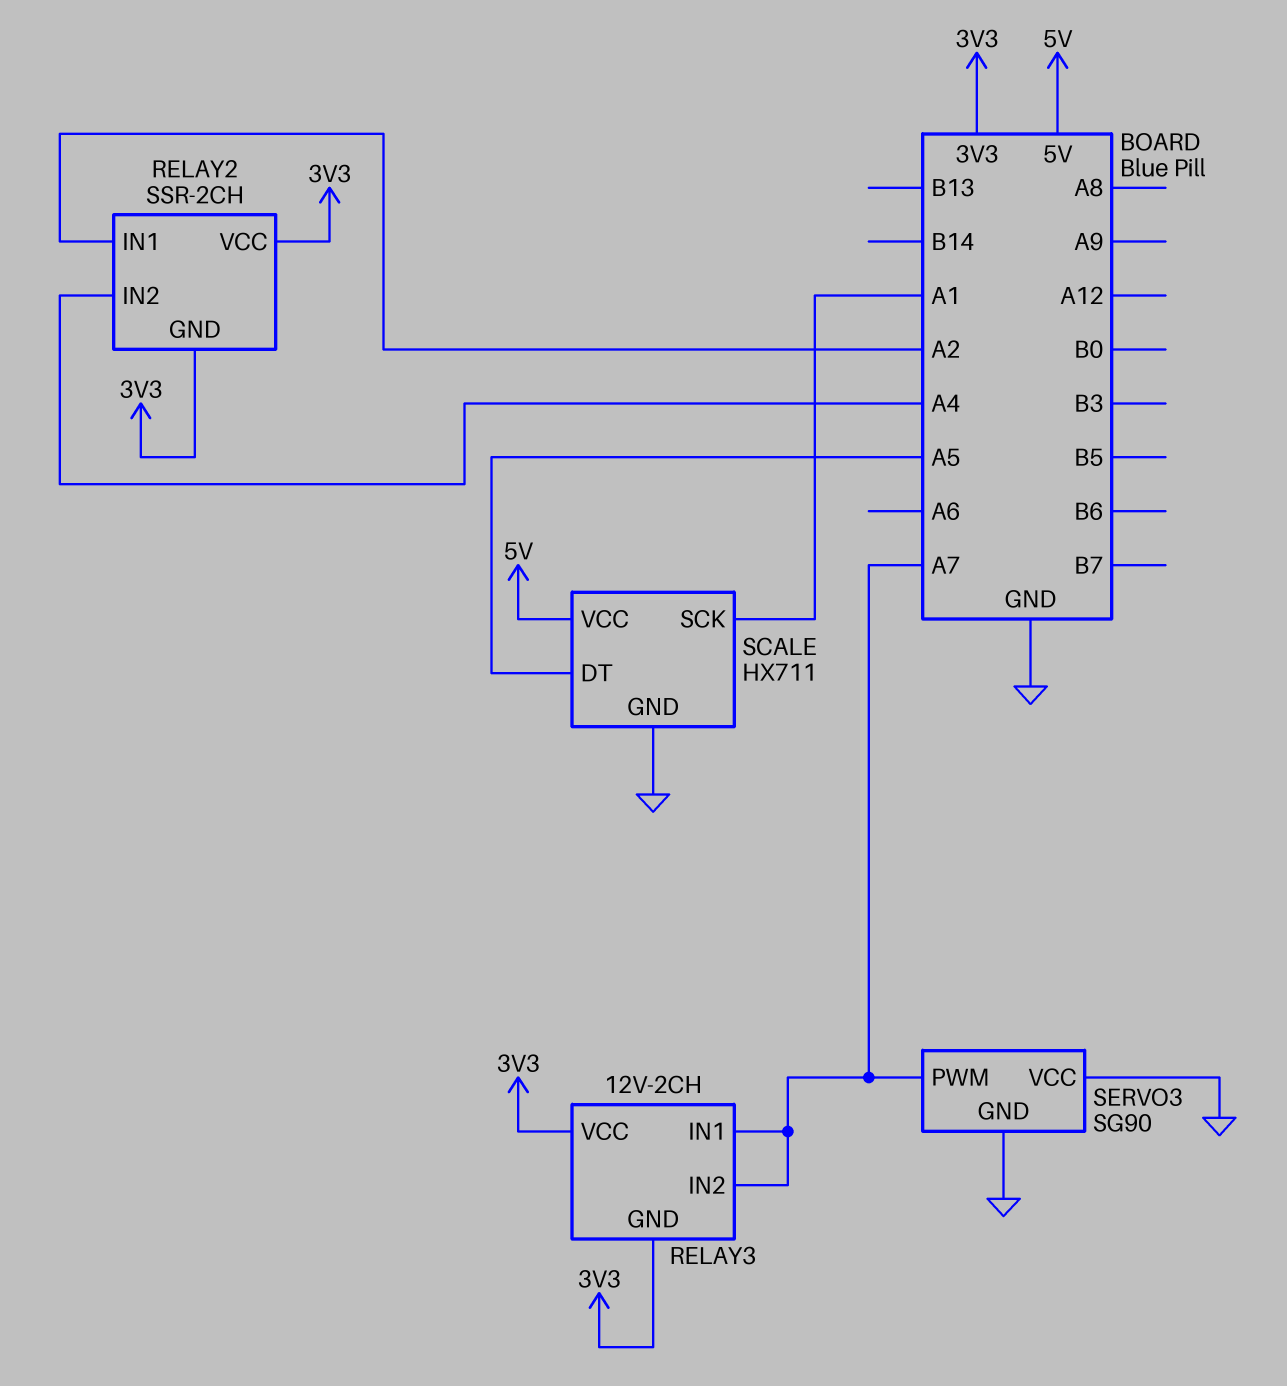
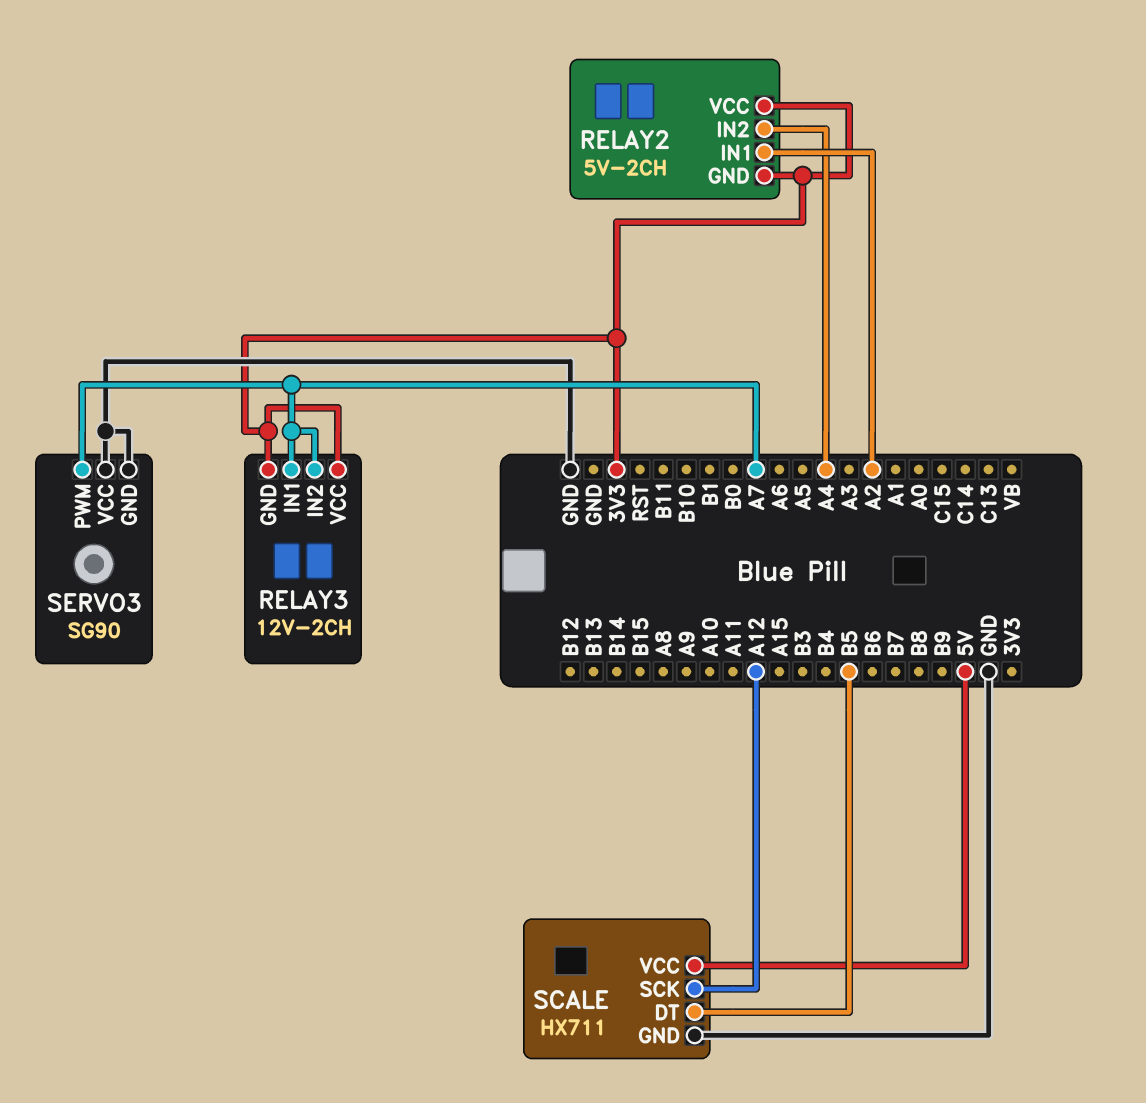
RELAY2: SSR-2CH -> 5V-2CH
SCALE pin DT: A5 -> B5
SCALE pin SCK: A1 -> A12

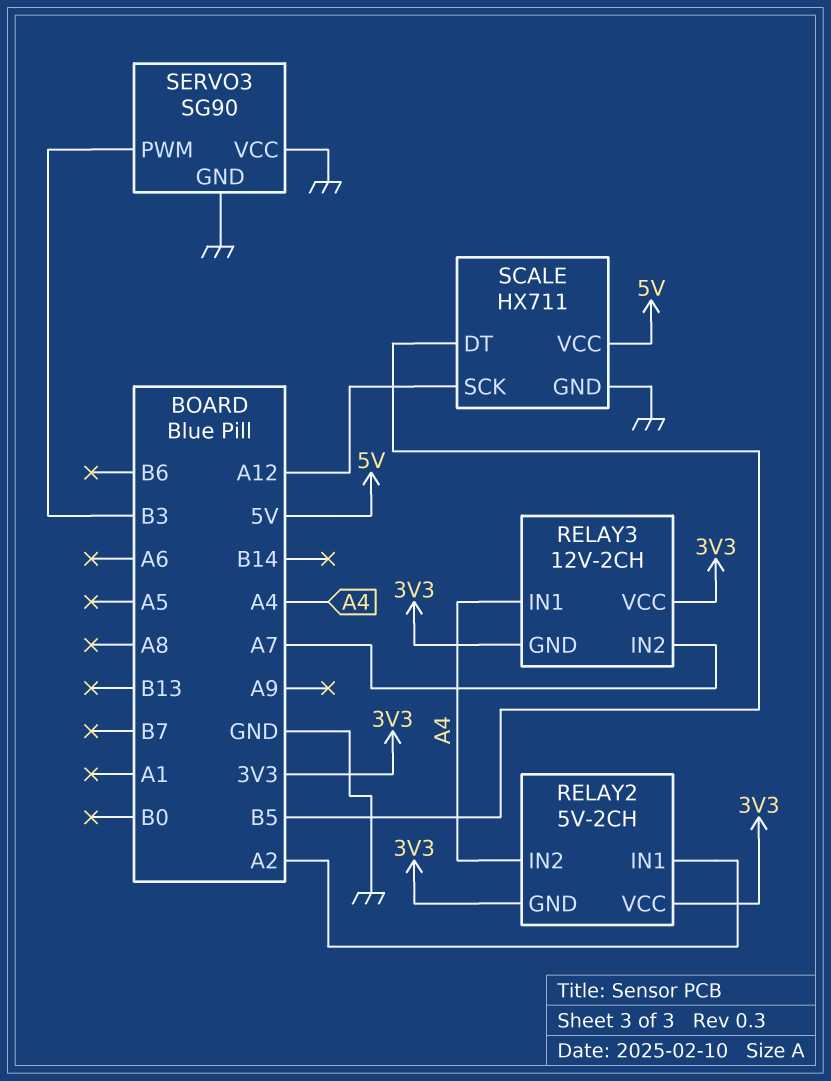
RELAY3 pin IN1: A7 -> A4
SERVO3 pin PWM: A7 -> B3

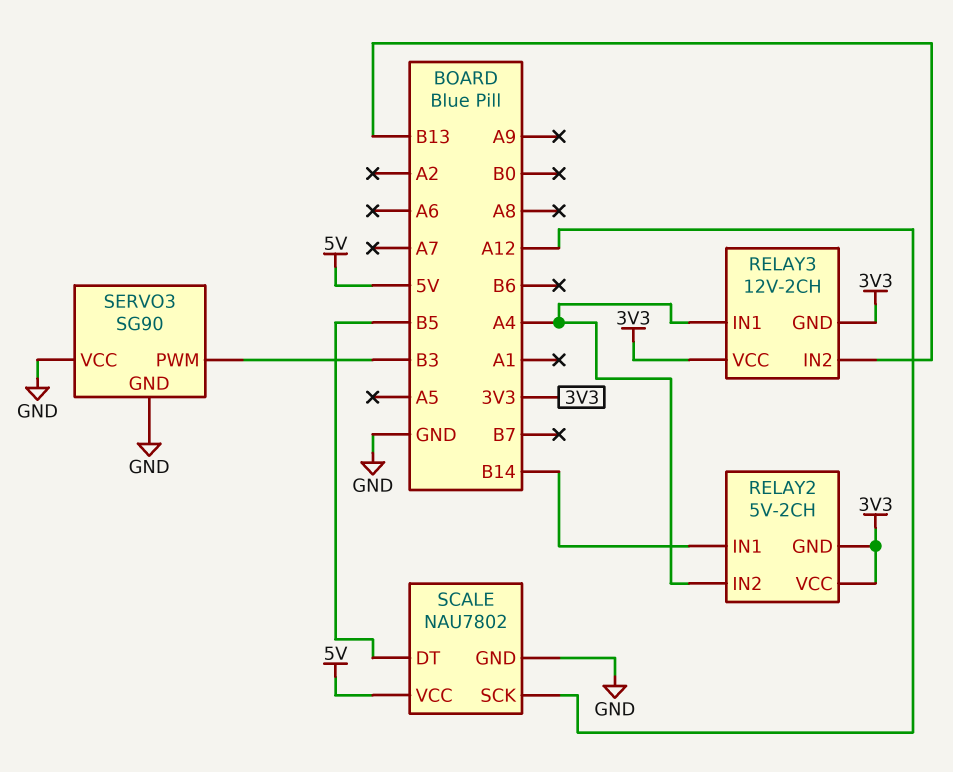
RELAY2 pin IN1: A2 -> B14
RELAY3 pin IN2: A7 -> B13
SCALE: HX711 -> NAU7802

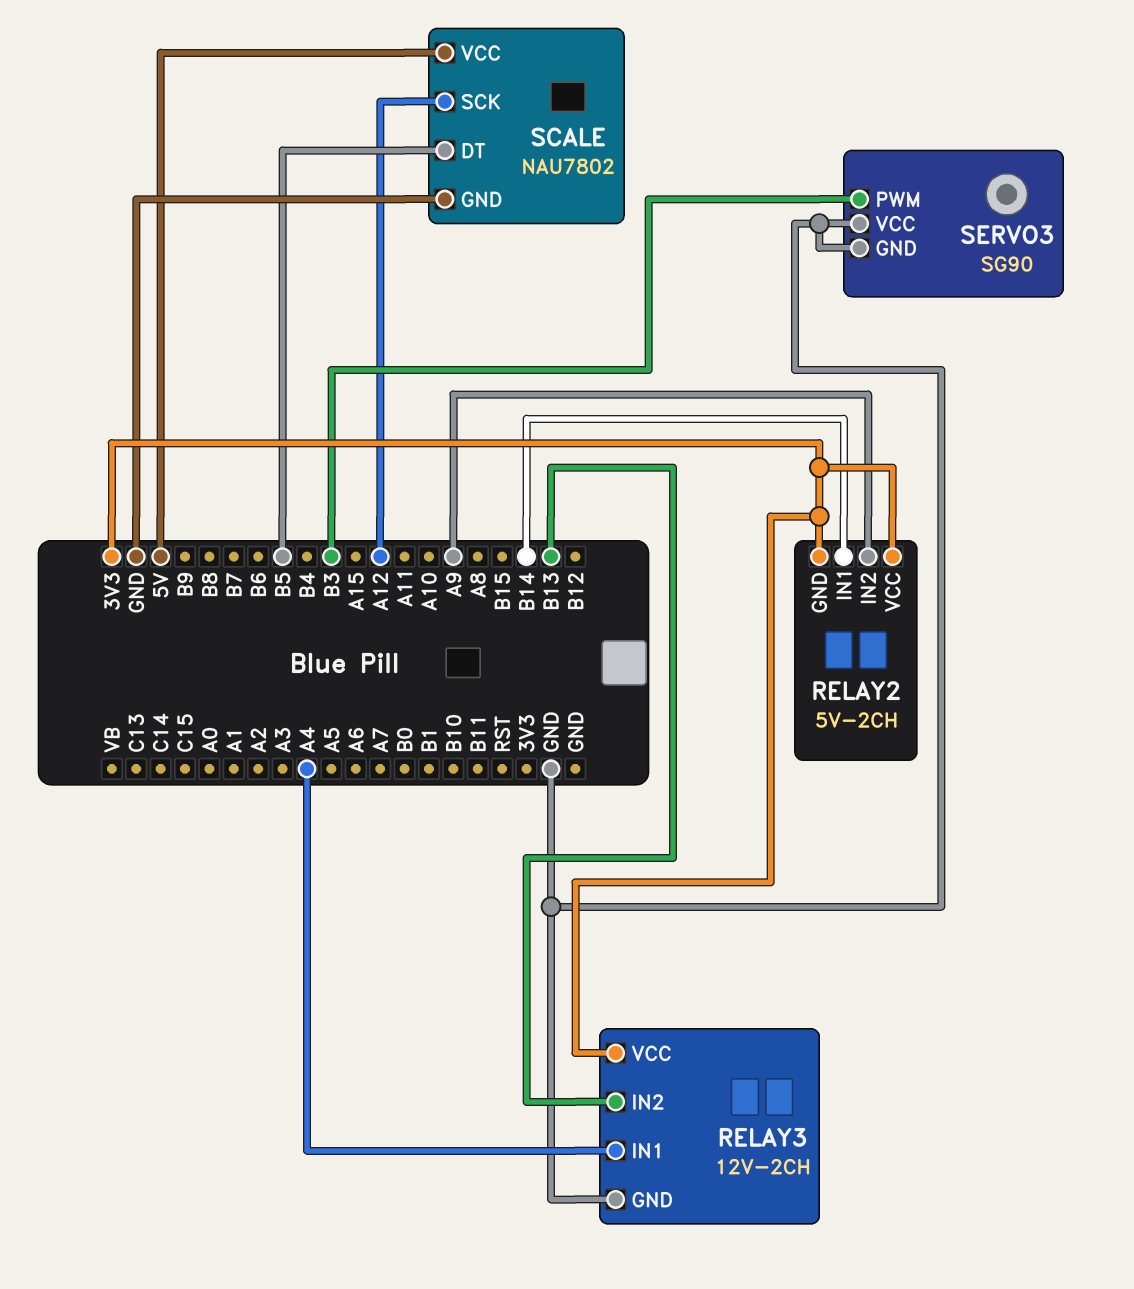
RELAY2 pin IN2: A4 -> A9
RELAY3 pin GND: 3V3 -> GND

